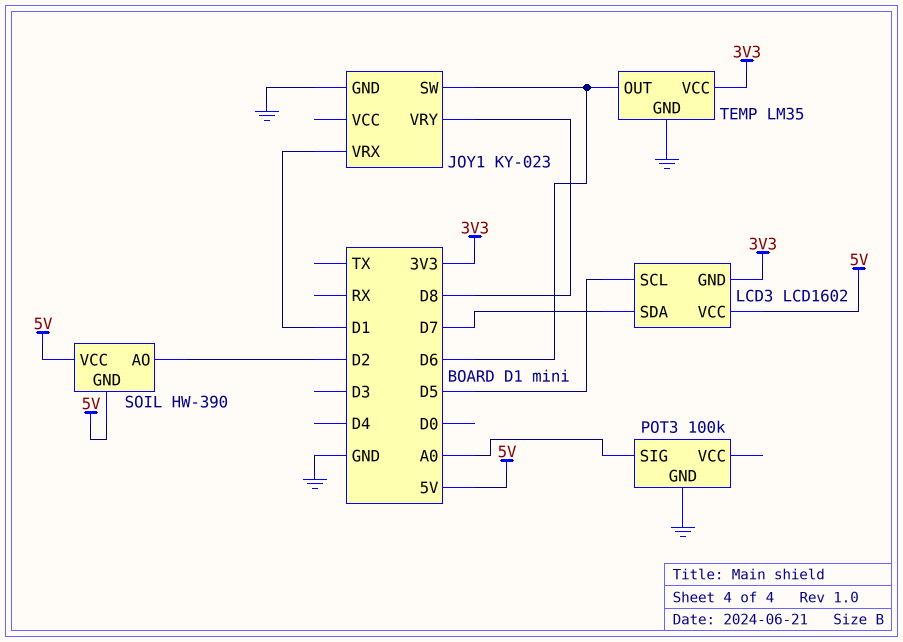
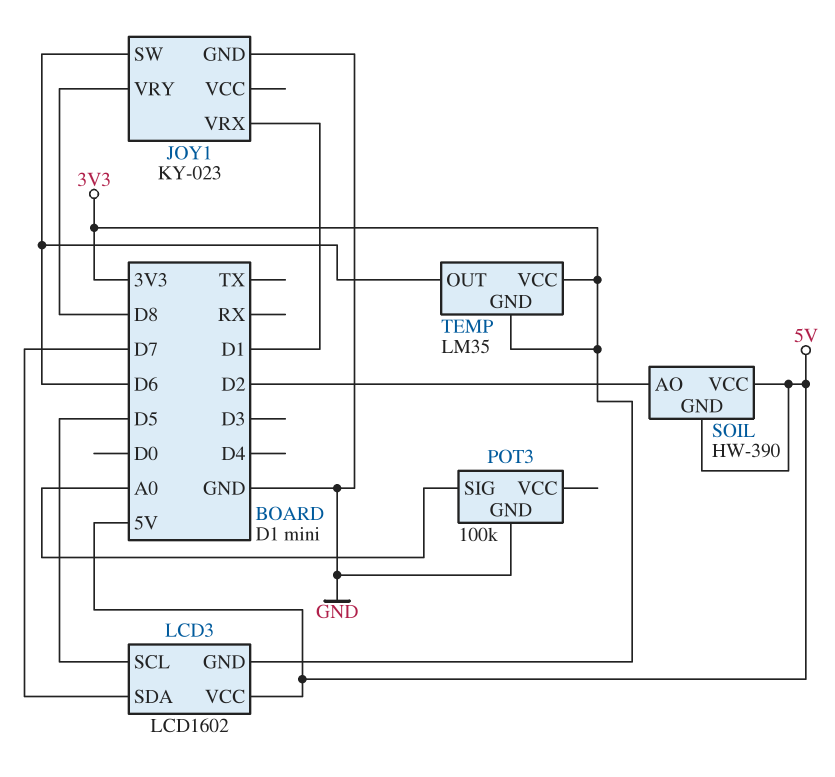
TEMP pin GND: GND -> 3V3

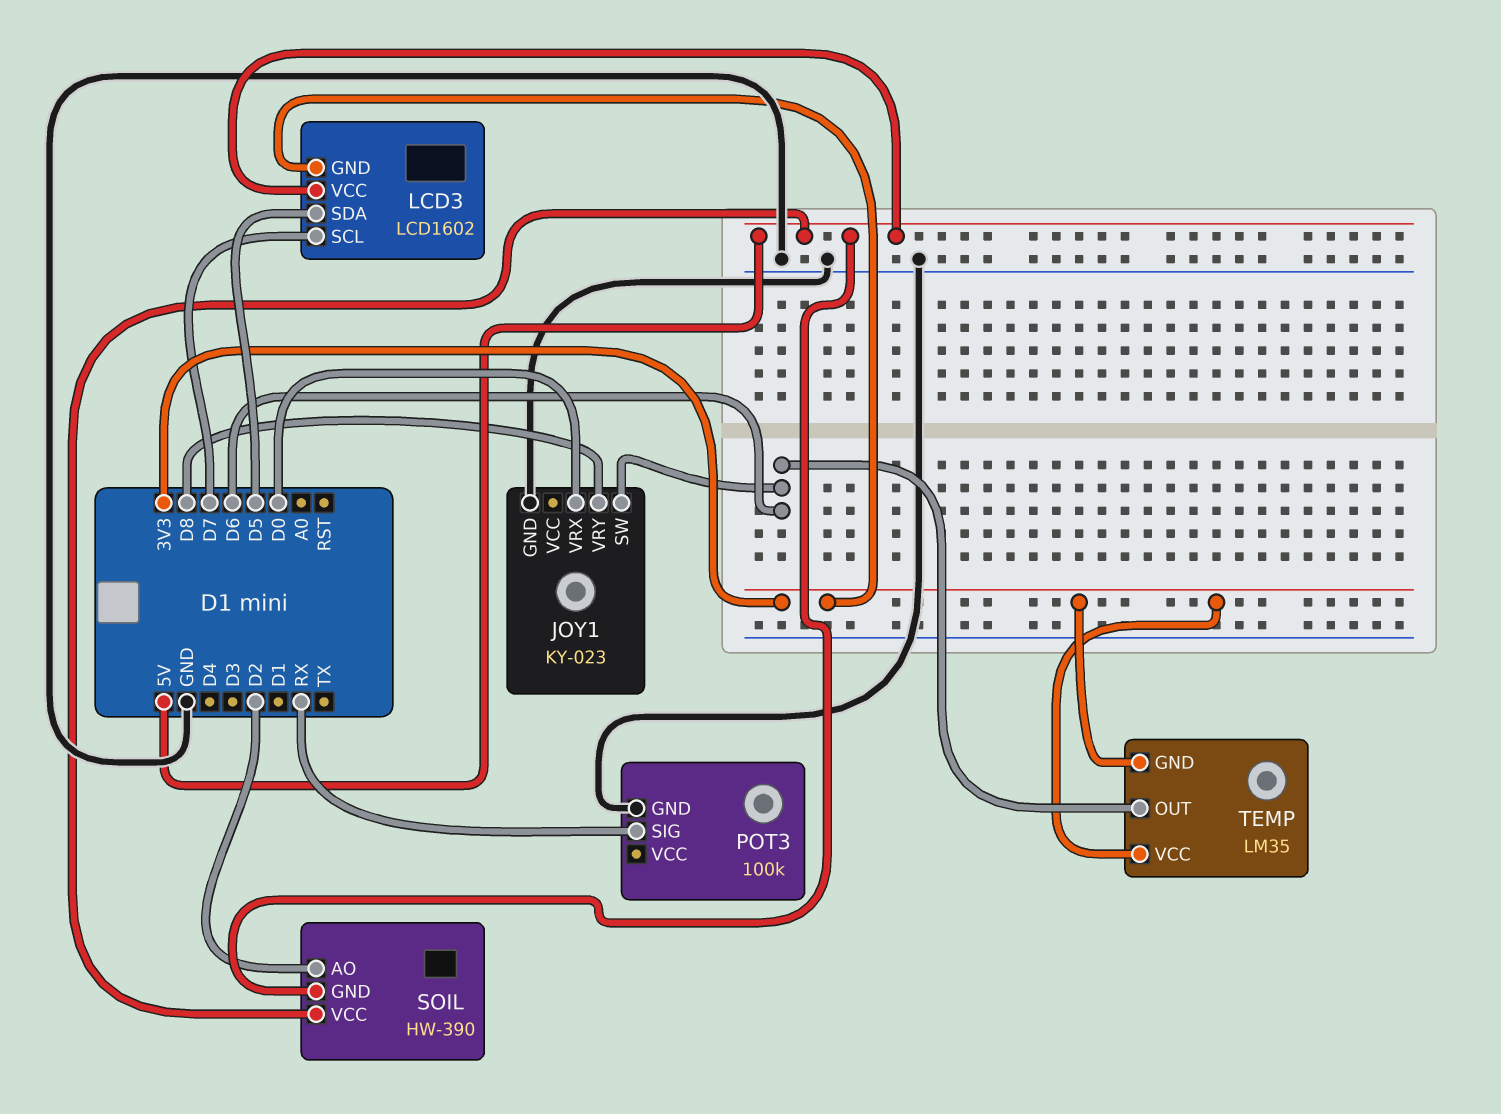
JOY1 pin VRX: D1 -> D0
LCD3 pin SCL: D5 -> D7
LCD3 pin SDA: D7 -> D5
POT3 pin SIG: A0 -> RX

